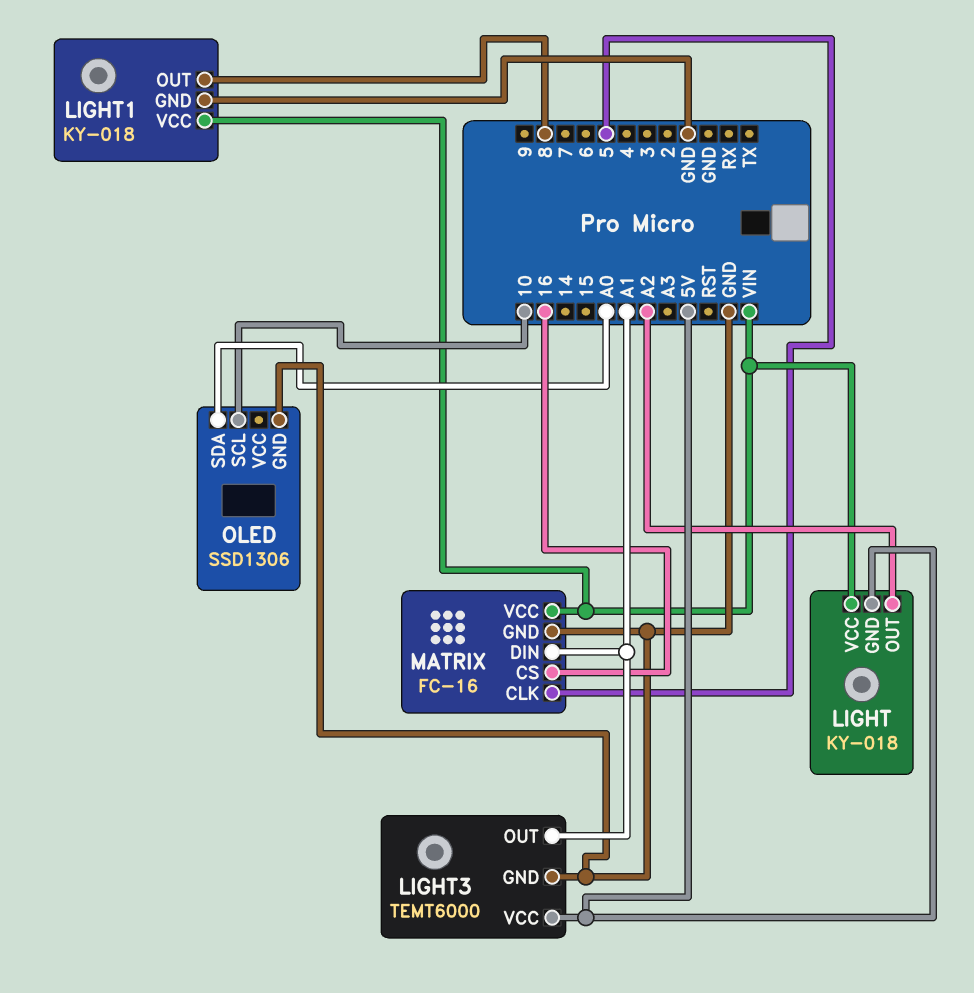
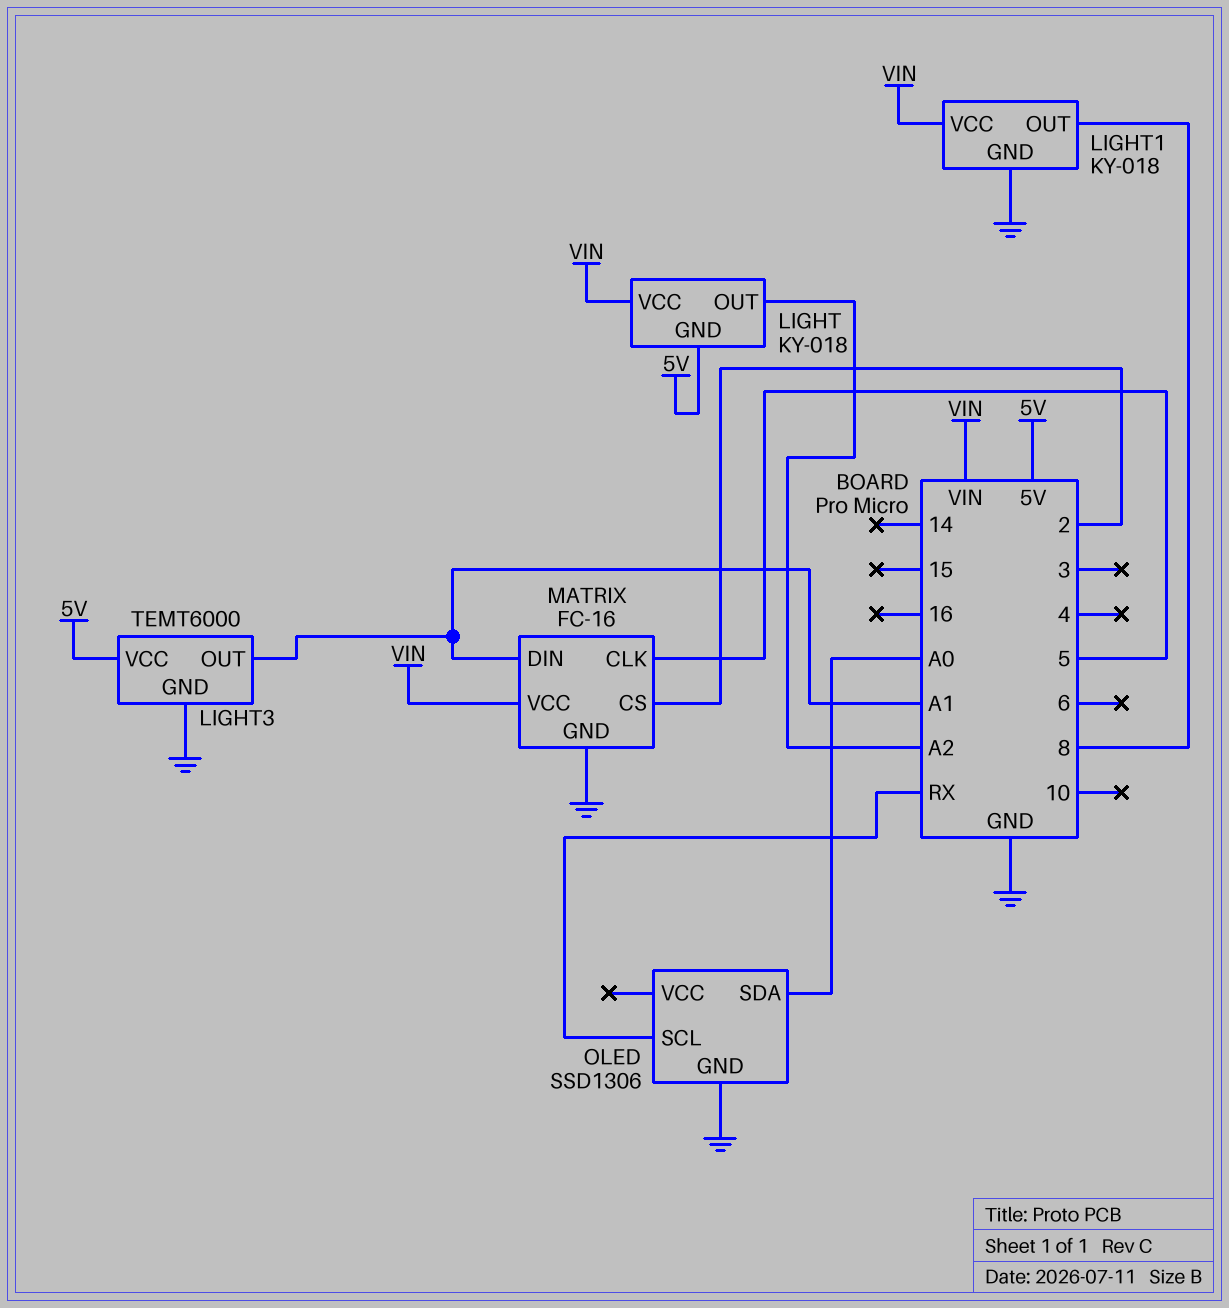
MATRIX pin CS: 16 -> 2
OLED pin SCL: 10 -> RX

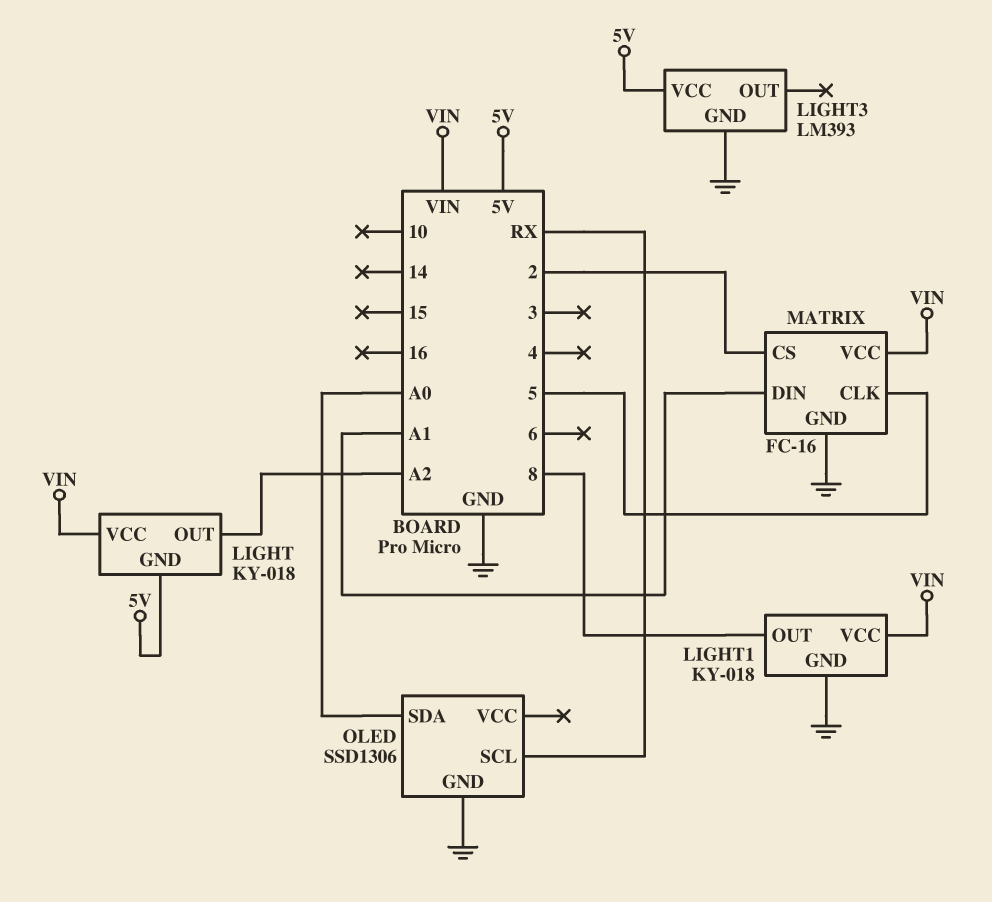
LIGHT3: TEMT6000 -> LM393
LIGHT3 pin OUT: A1 -> none

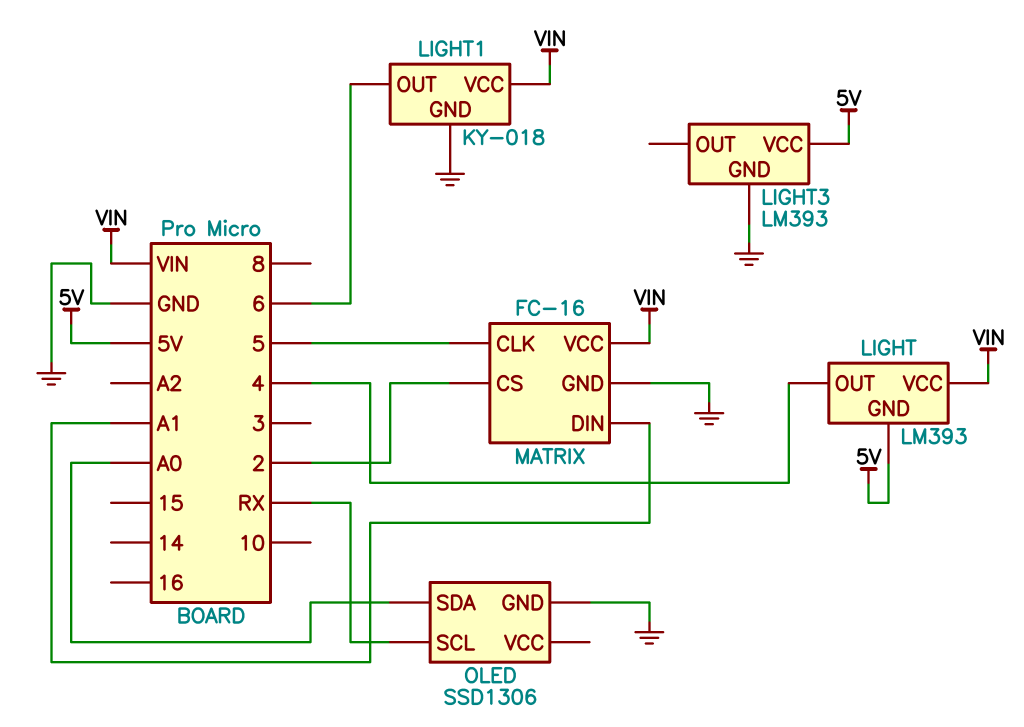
LIGHT: KY-018 -> LM393
LIGHT pin OUT: A2 -> 4
LIGHT1 pin OUT: 8 -> 6

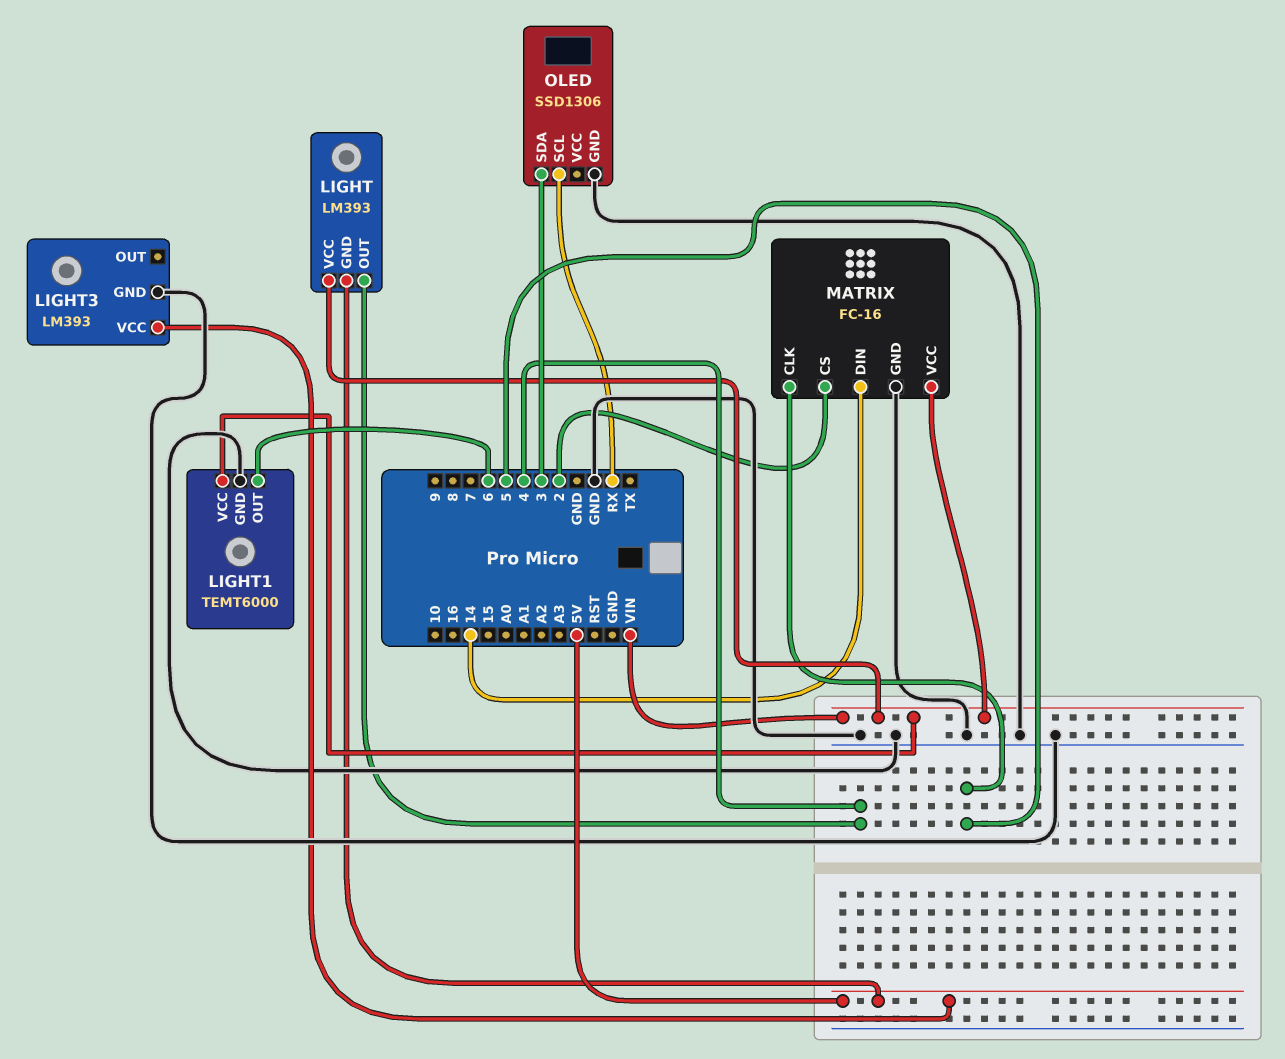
LIGHT1: KY-018 -> TEMT6000
MATRIX pin DIN: A1 -> 14
OLED pin SDA: A0 -> 3

